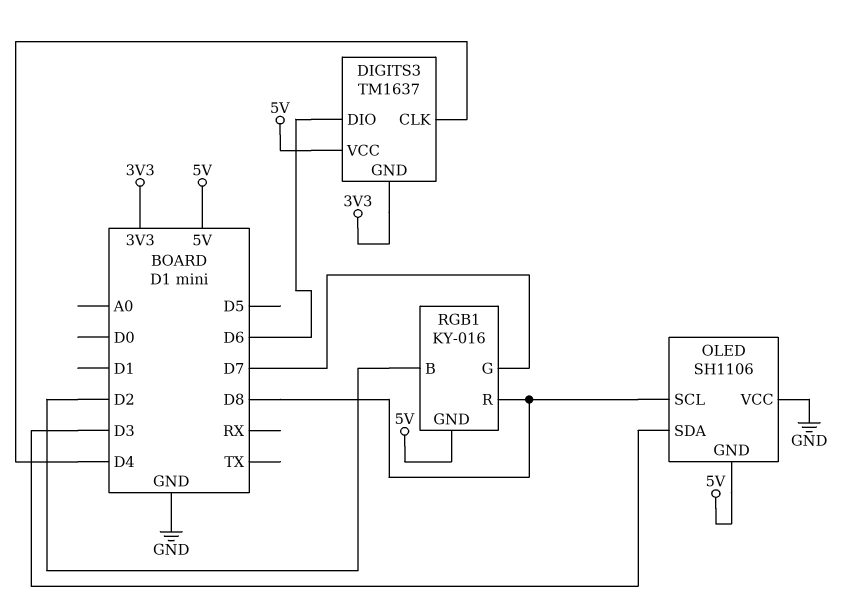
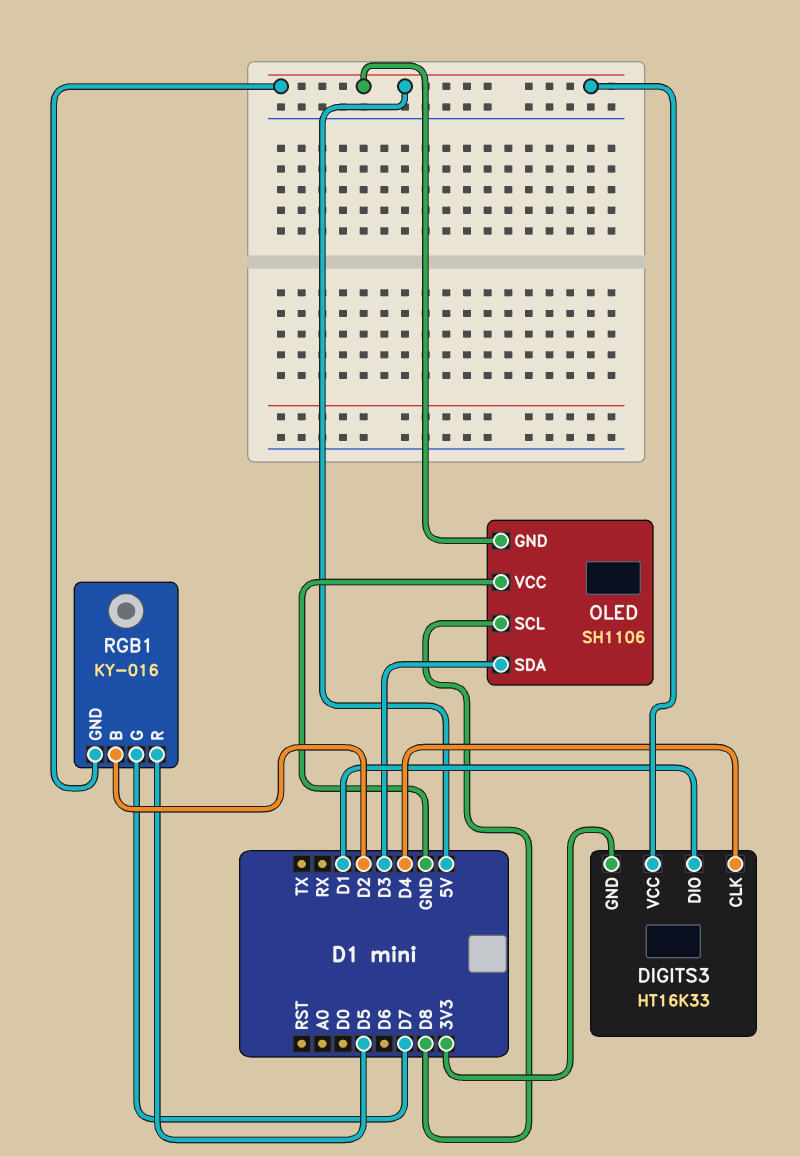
DIGITS3: TM1637 -> HT16K33
DIGITS3 pin DIO: D6 -> D1
RGB1 pin R: D8 -> D5

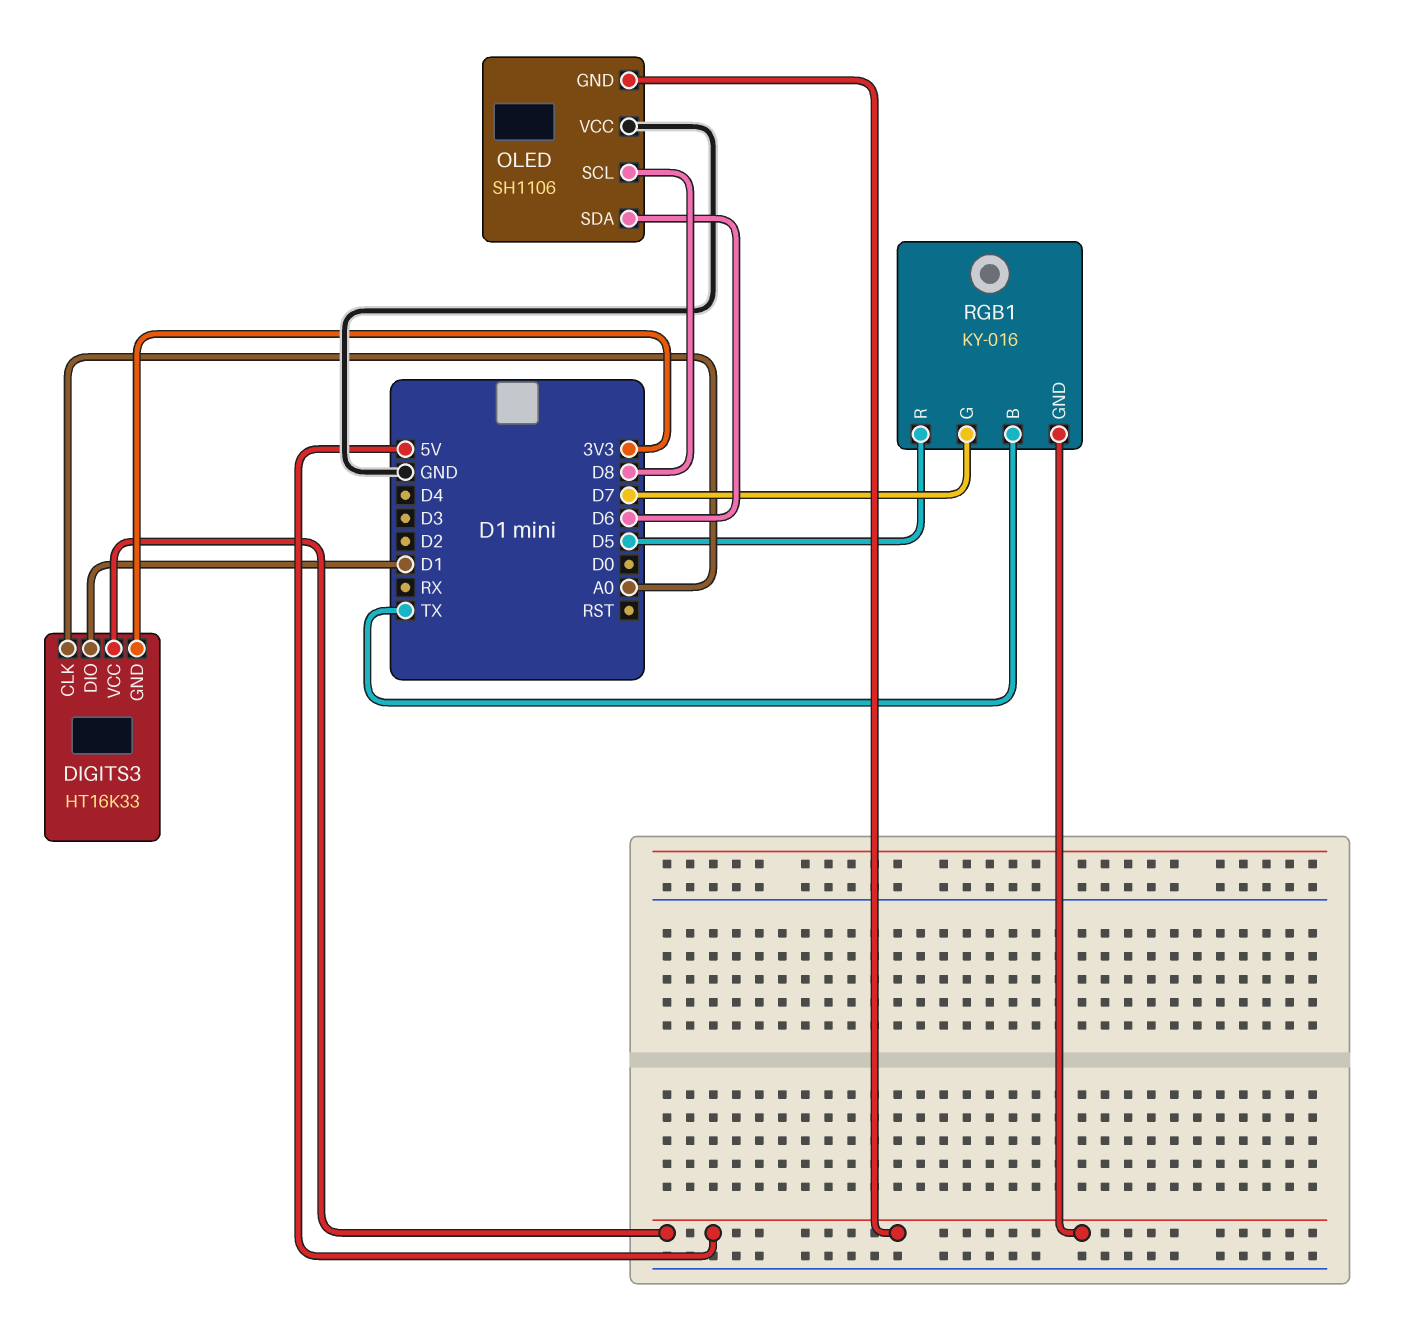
DIGITS3 pin CLK: D4 -> A0
OLED pin SDA: D3 -> D6
RGB1 pin B: D2 -> TX

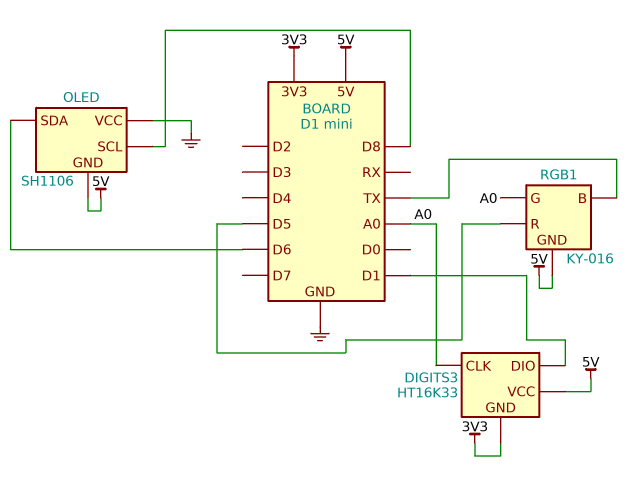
RGB1 pin G: D7 -> A0

